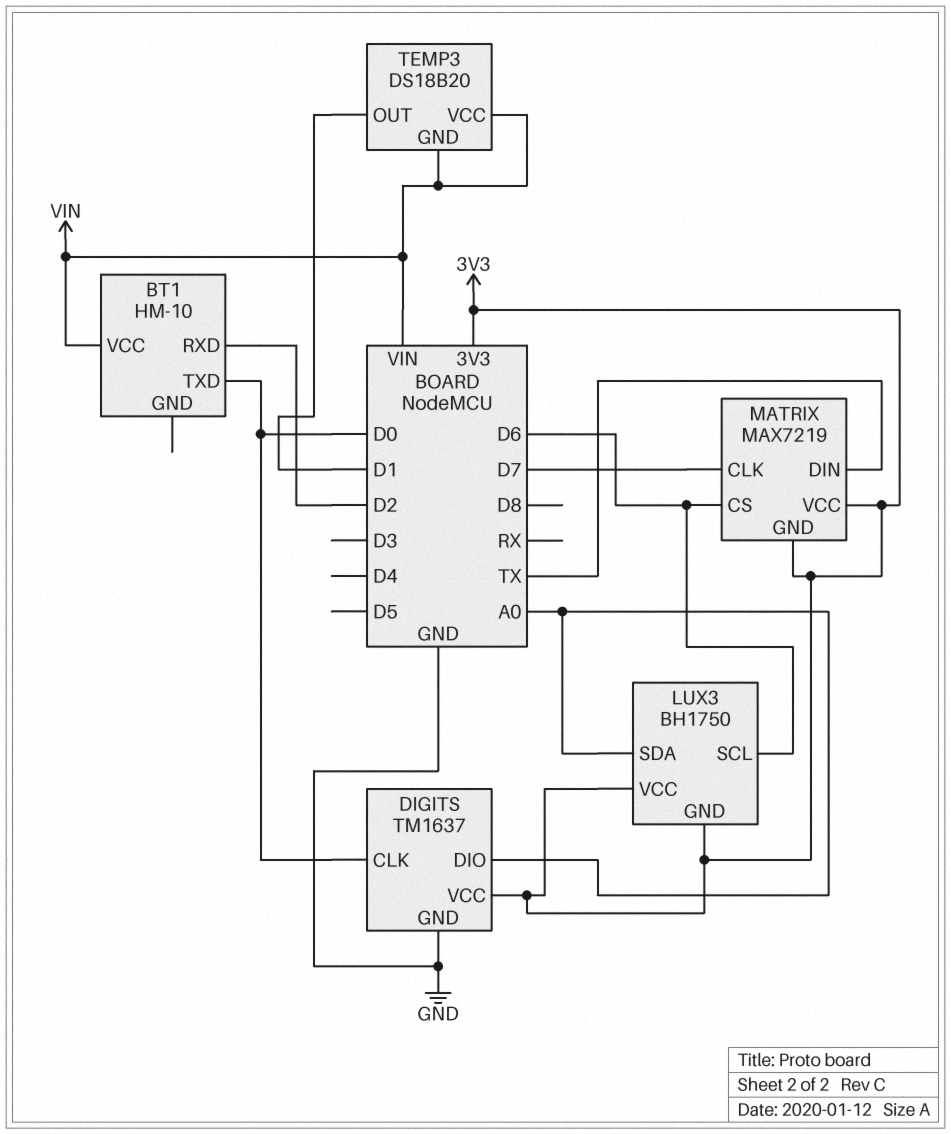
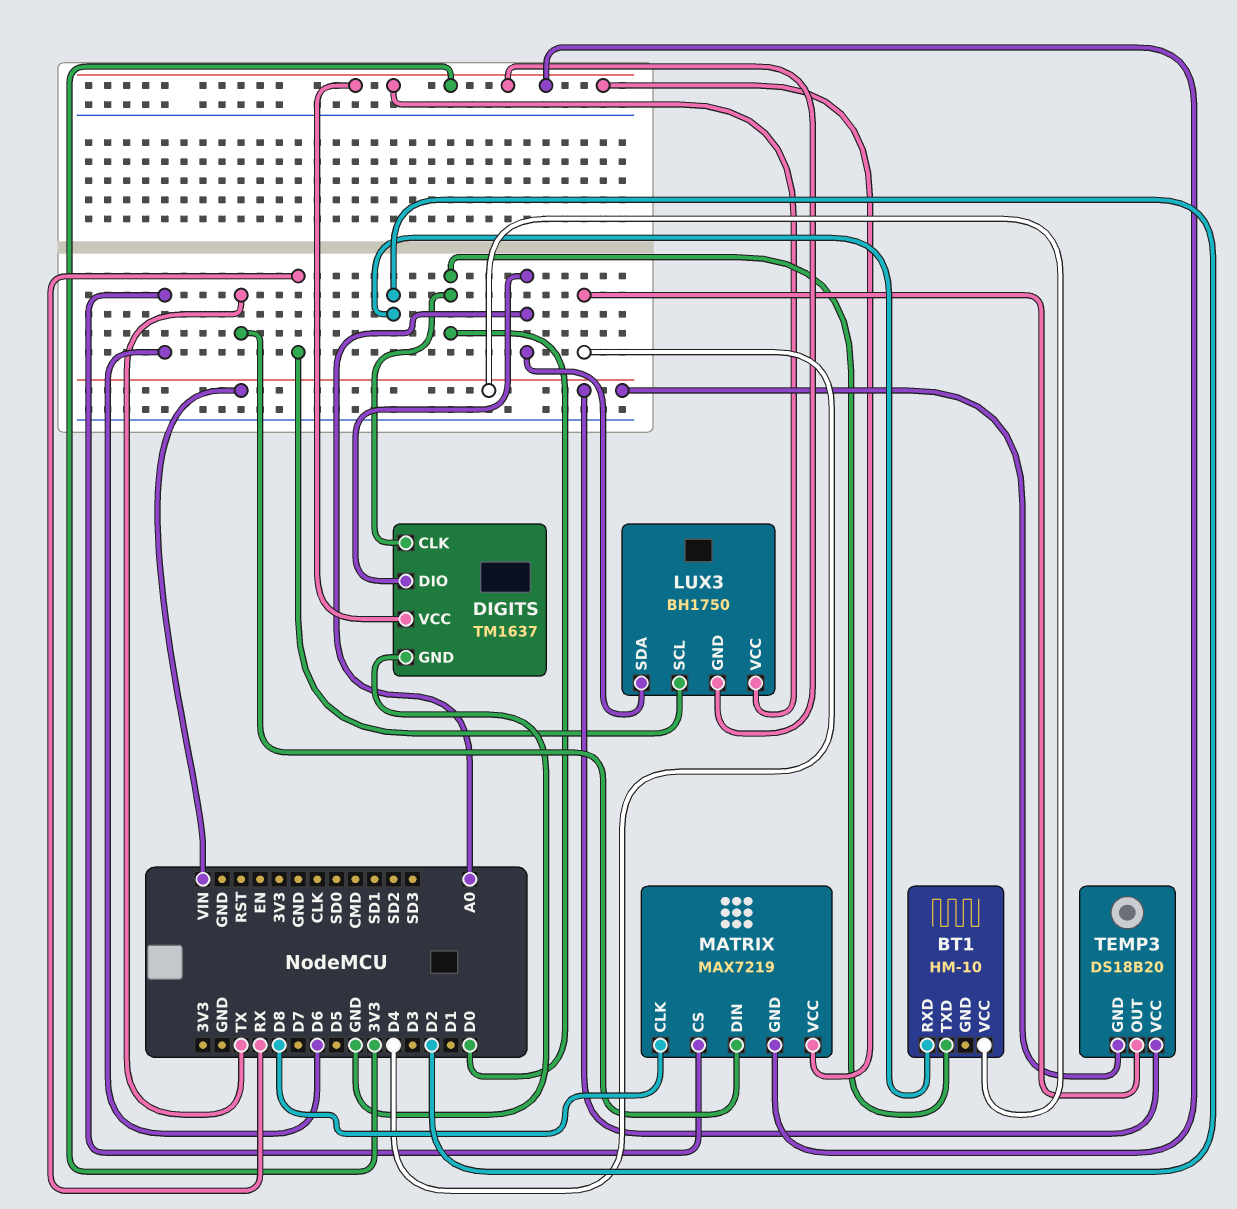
LUX3 pin SCL: D6 -> RX
MATRIX pin CLK: D7 -> D8
TEMP3 pin OUT: D1 -> D4

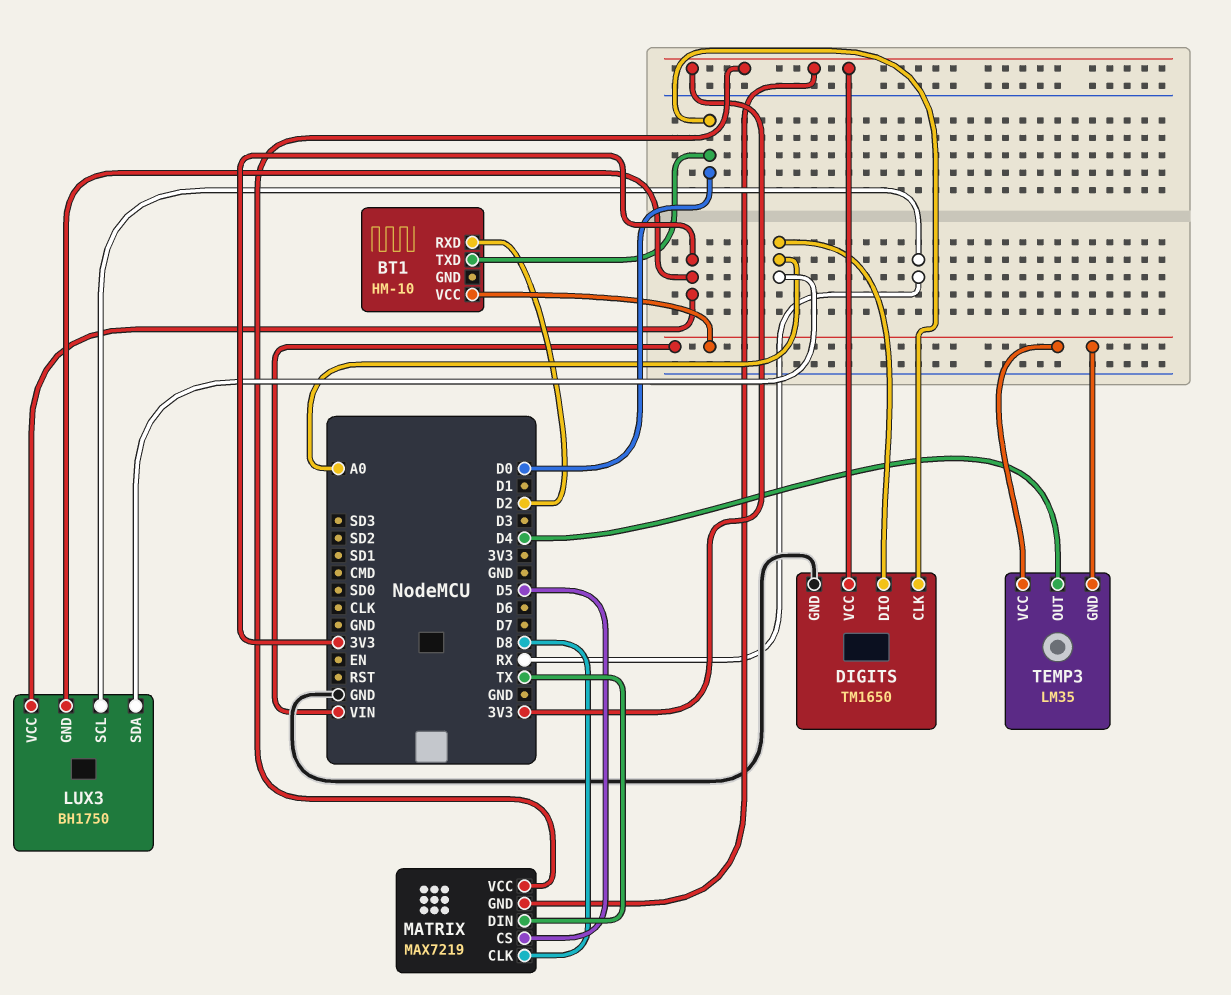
DIGITS: TM1637 -> TM1650
MATRIX pin CS: D6 -> D5
TEMP3: DS18B20 -> LM35

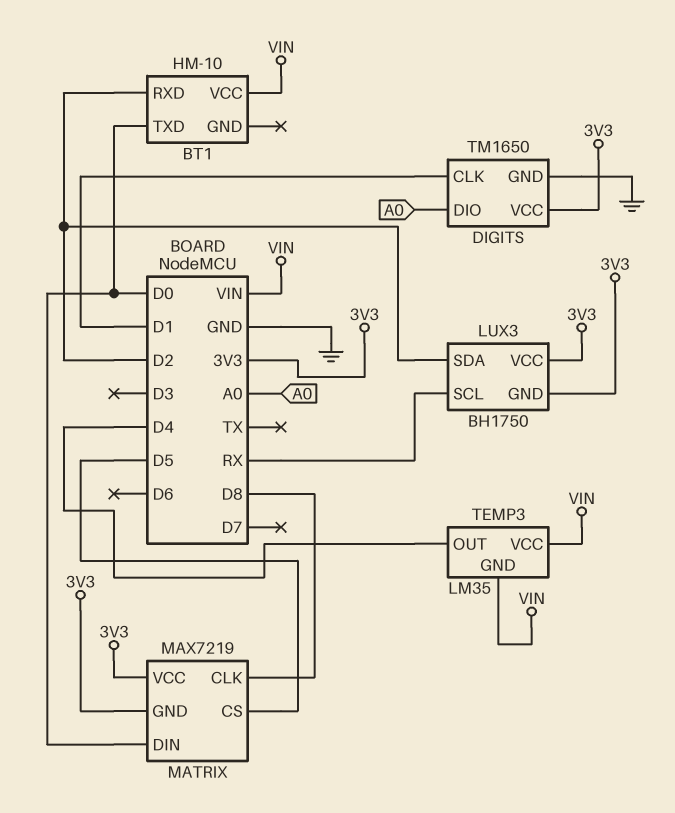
DIGITS pin CLK: D0 -> D1
LUX3 pin SDA: A0 -> D2
MATRIX pin DIN: TX -> D0

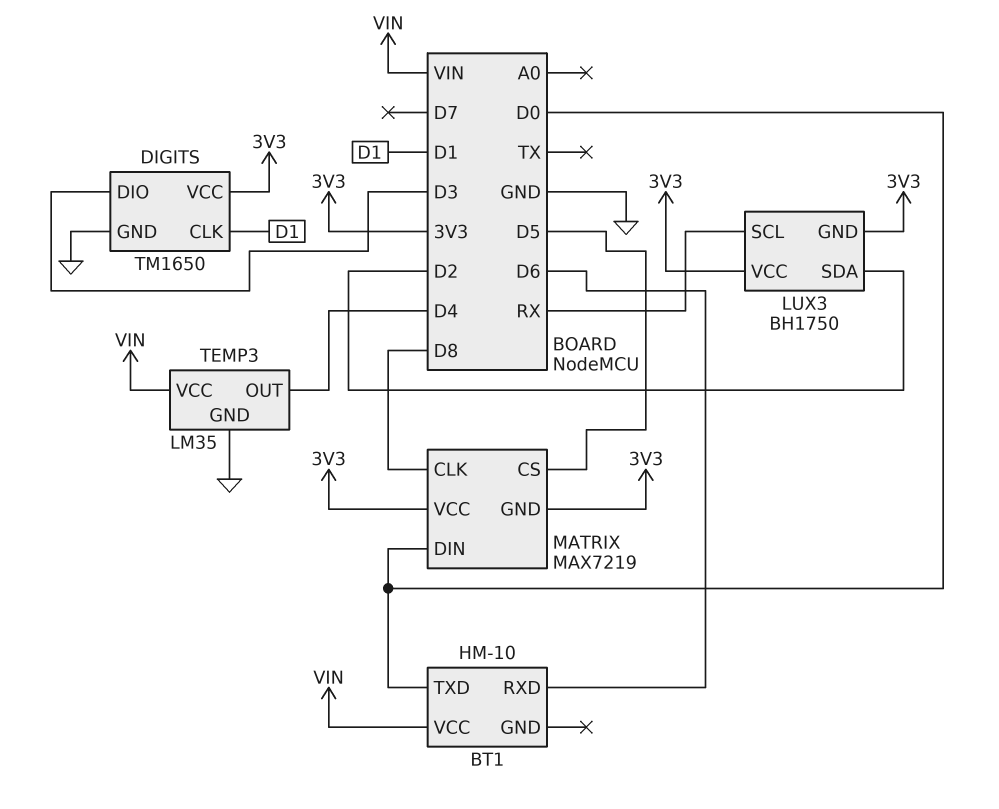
BT1 pin RXD: D2 -> D6
DIGITS pin DIO: A0 -> D3
TEMP3 pin GND: VIN -> GND

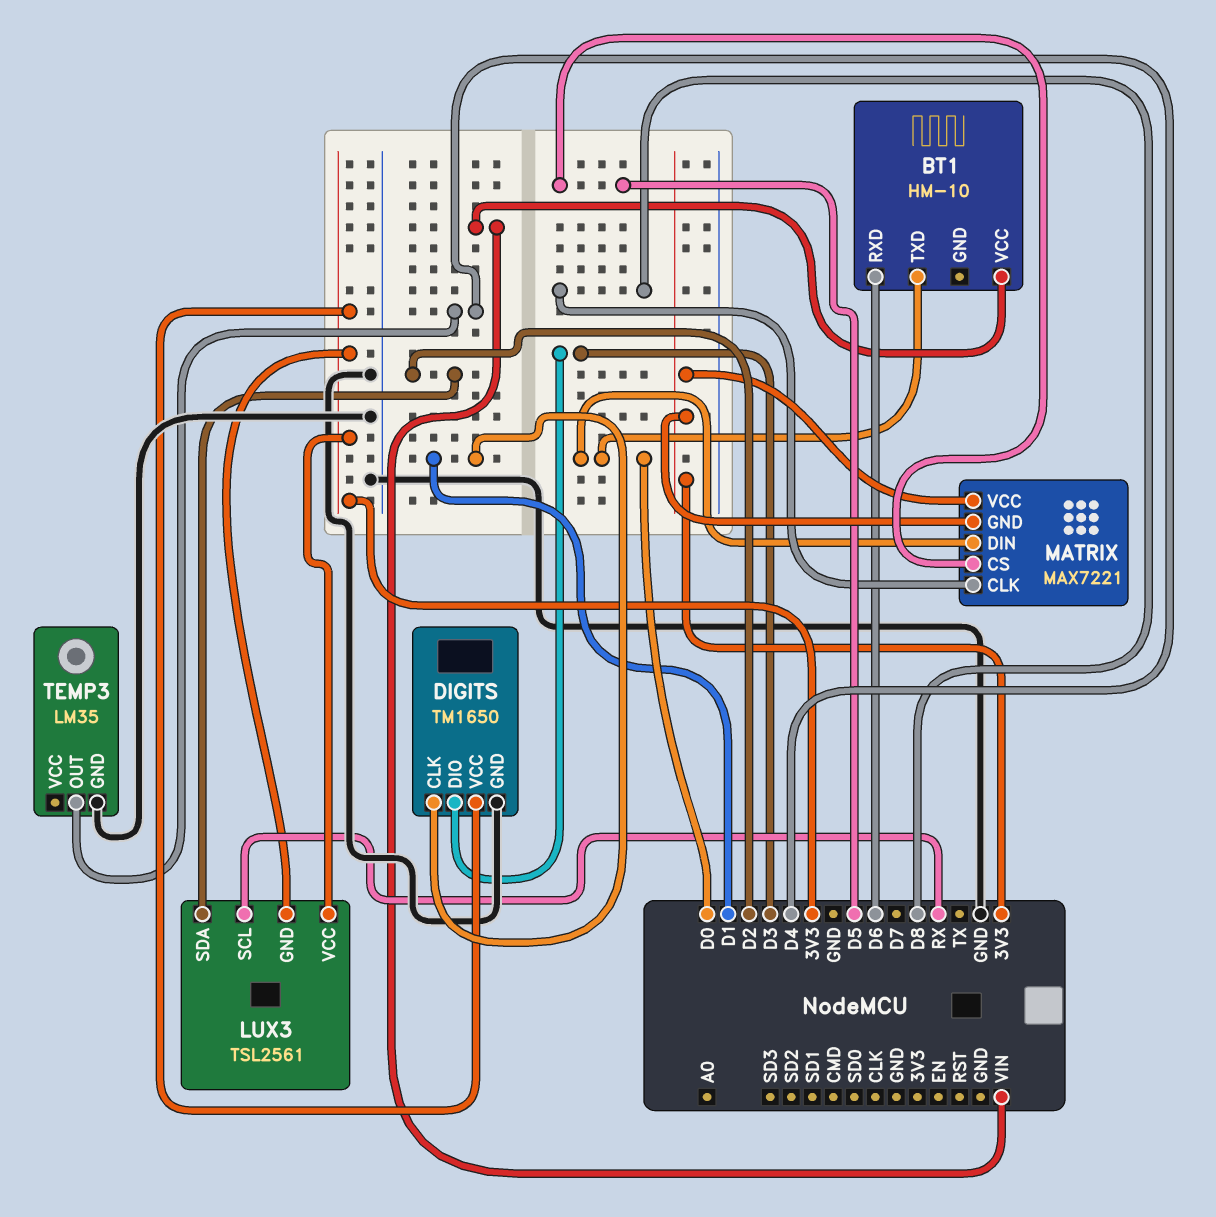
LUX3: BH1750 -> TSL2561
MATRIX: MAX7219 -> MAX7221
TEMP3 pin VCC: VIN -> none

